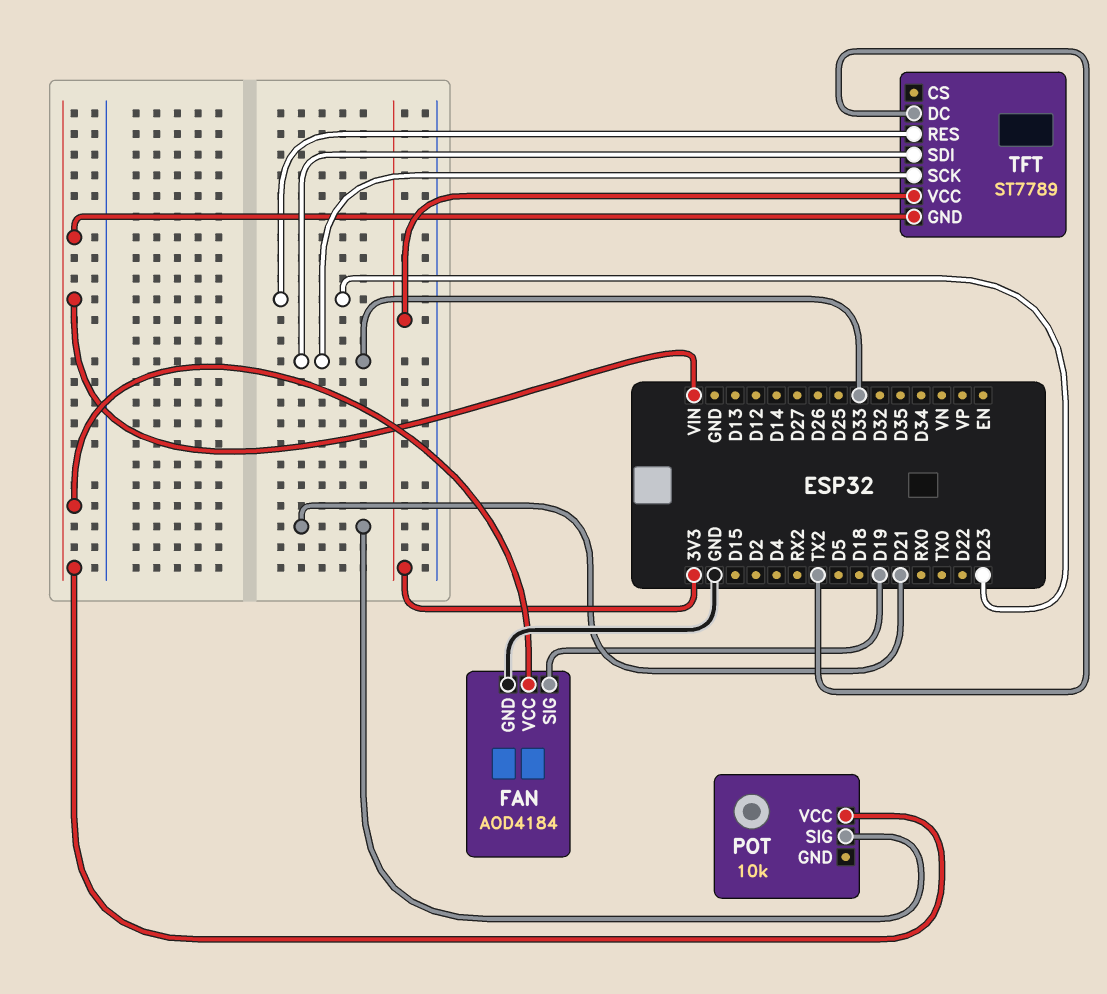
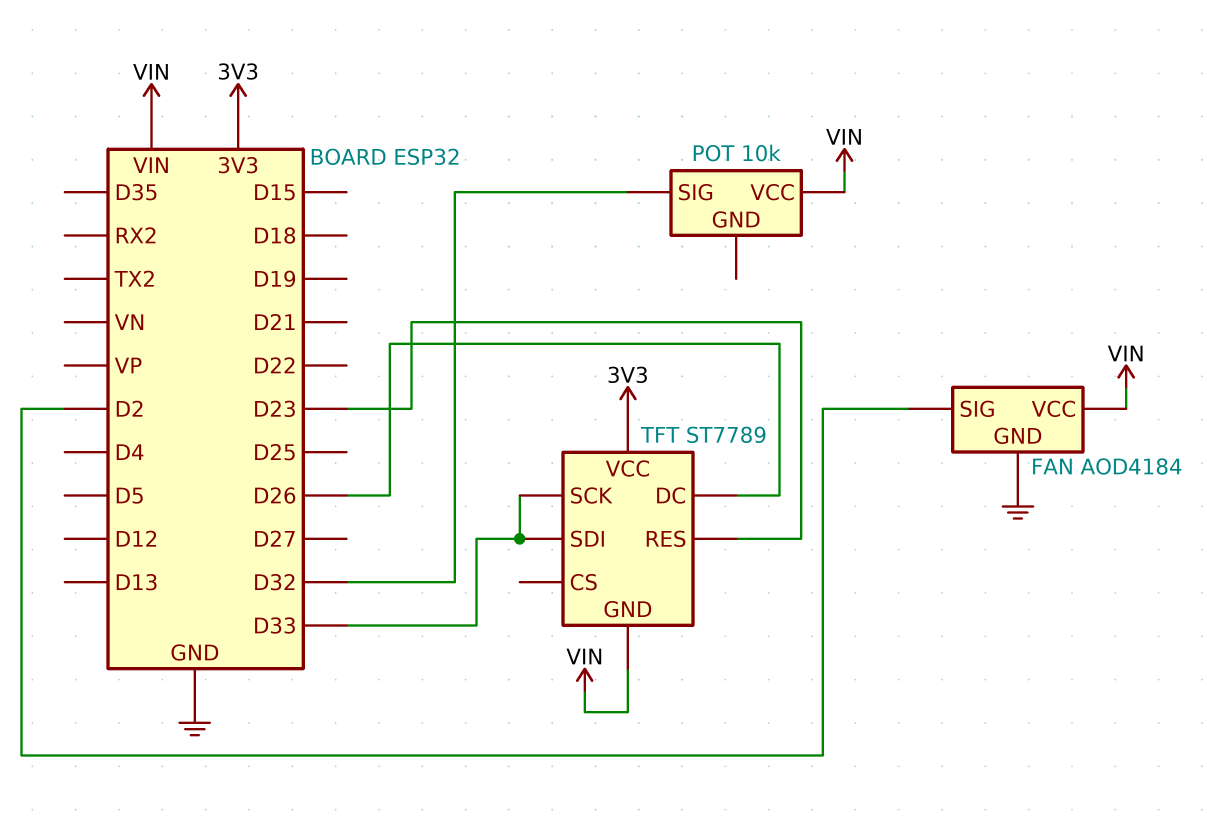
FAN pin SIG: D19 -> D2
POT pin SIG: D21 -> D32
TFT pin DC: TX2 -> D26

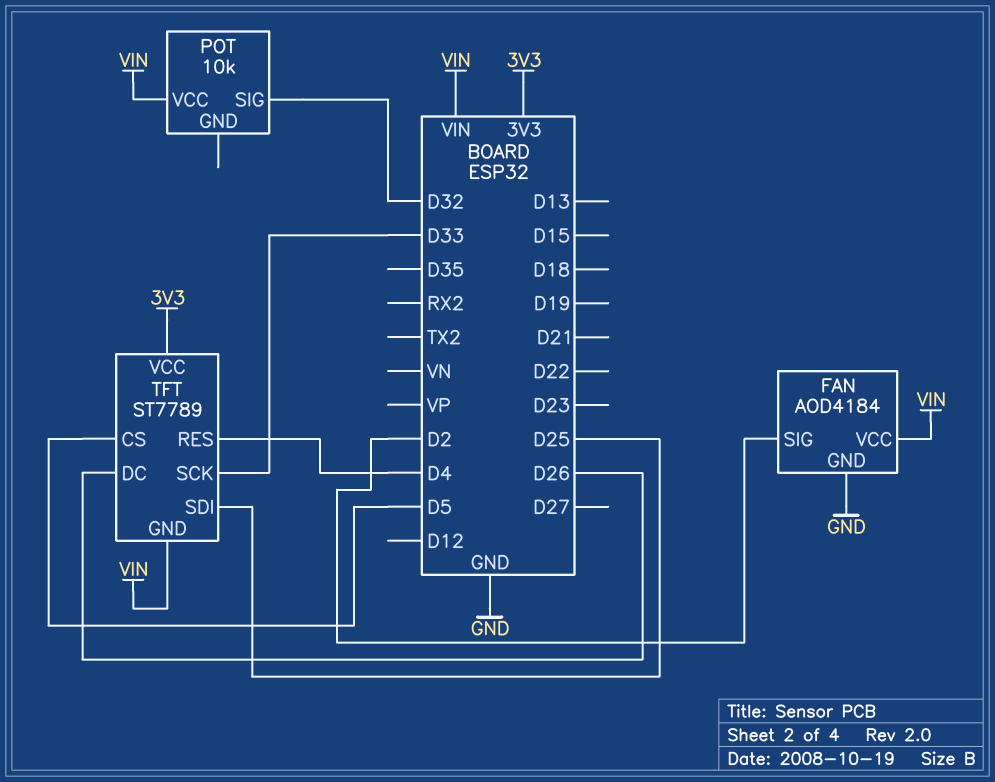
TFT pin CS: none -> D5
TFT pin RES: D23 -> D4
TFT pin SDI: D33 -> D25

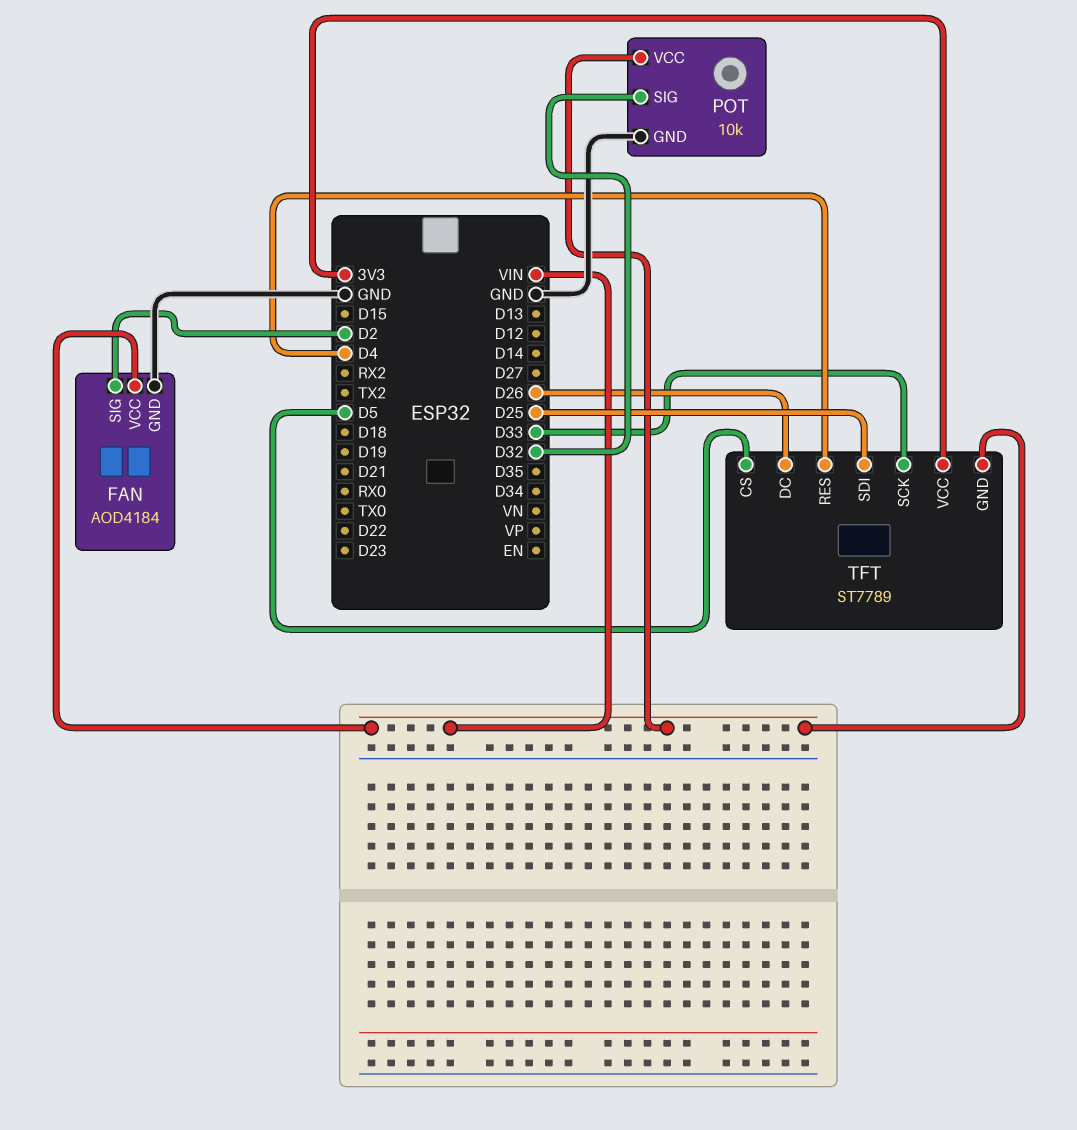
POT pin GND: none -> GND

